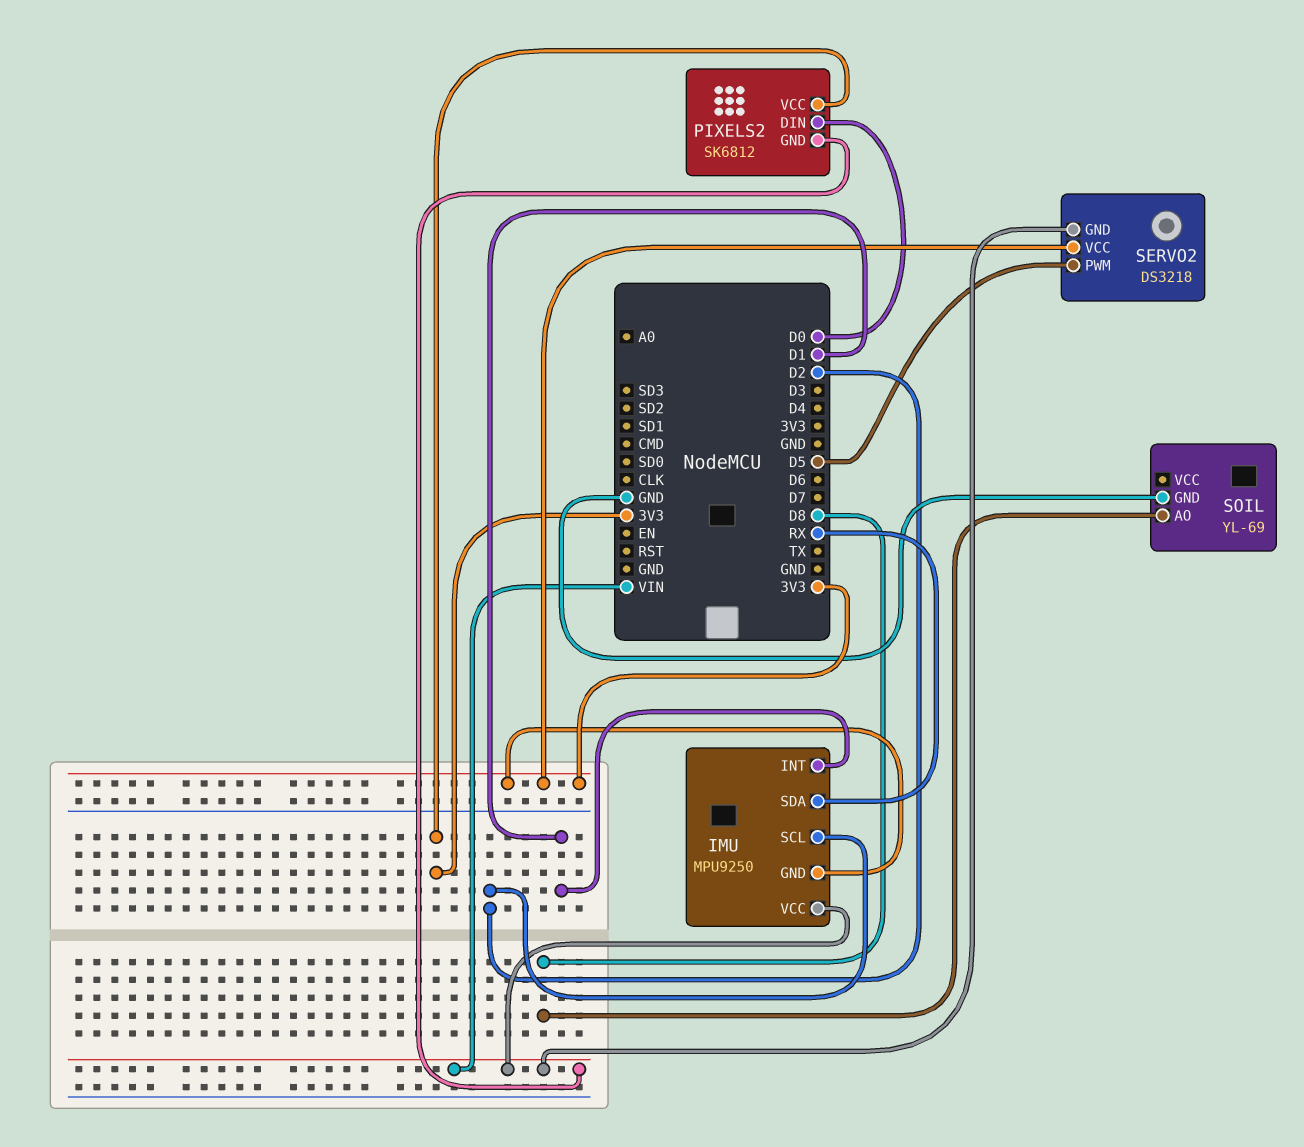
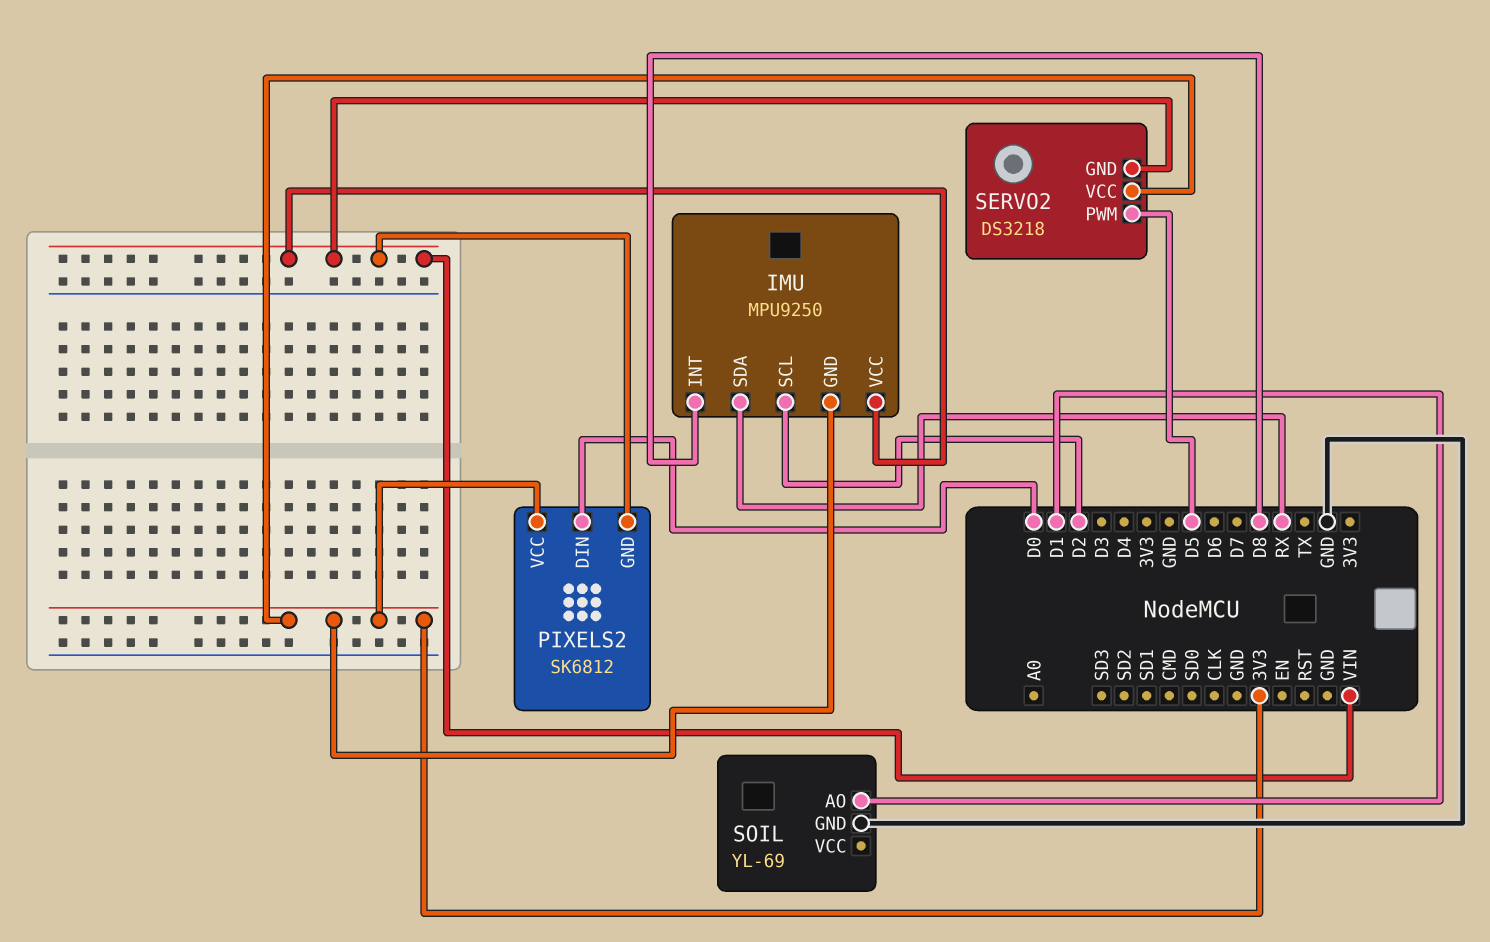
IMU pin INT: D1 -> D8
SOIL pin AO: D8 -> D1

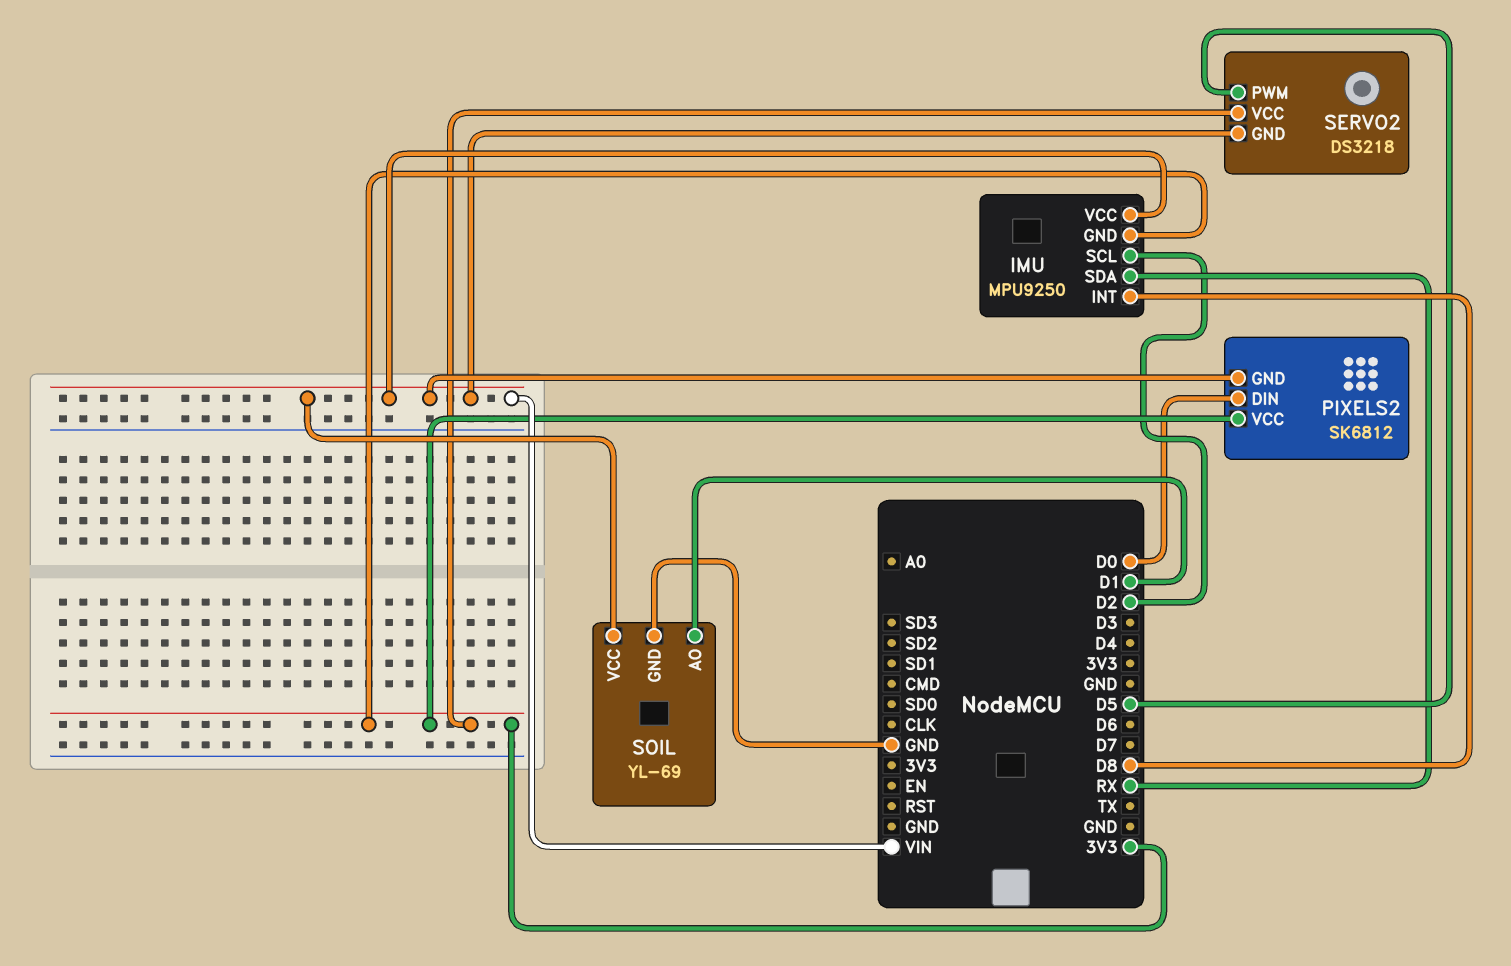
SOIL pin VCC: none -> VIN

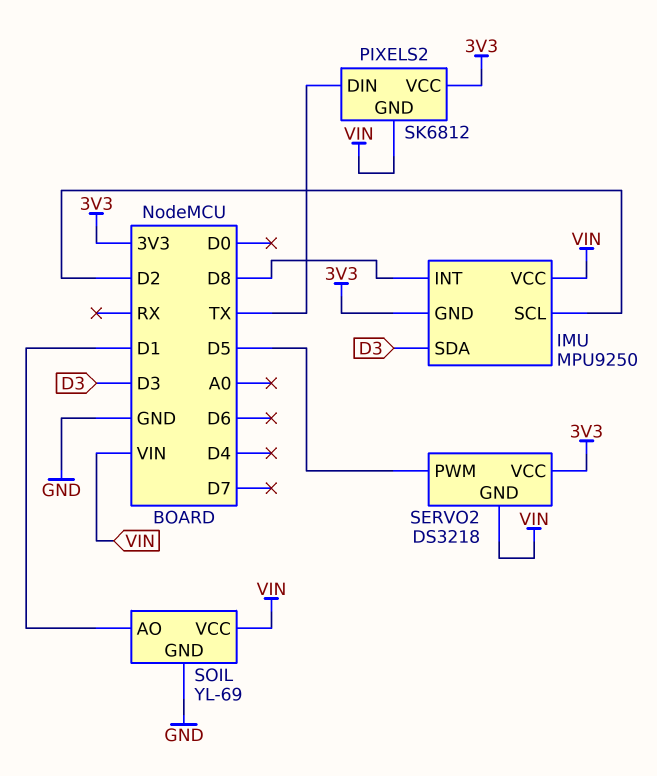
IMU pin SDA: RX -> D3
PIXELS2 pin DIN: D0 -> TX

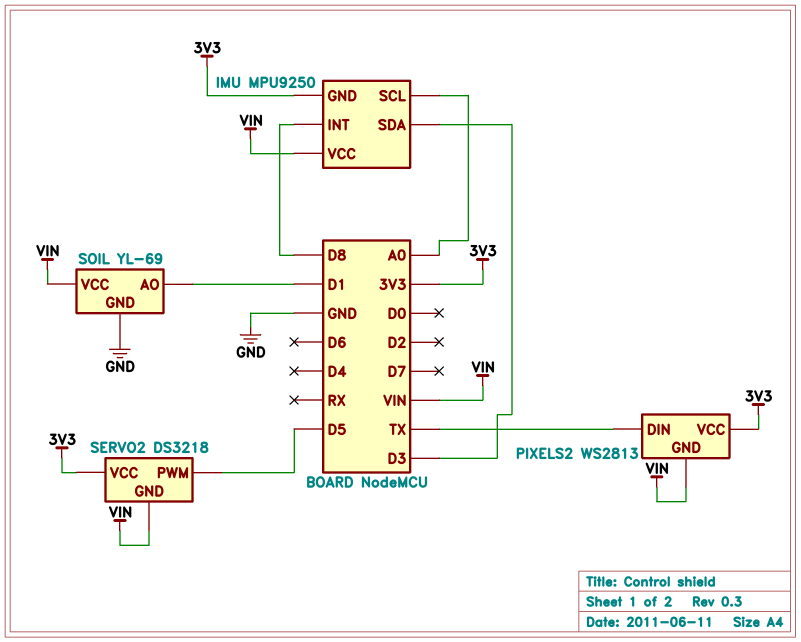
IMU pin SCL: D2 -> A0
PIXELS2: SK6812 -> WS2813

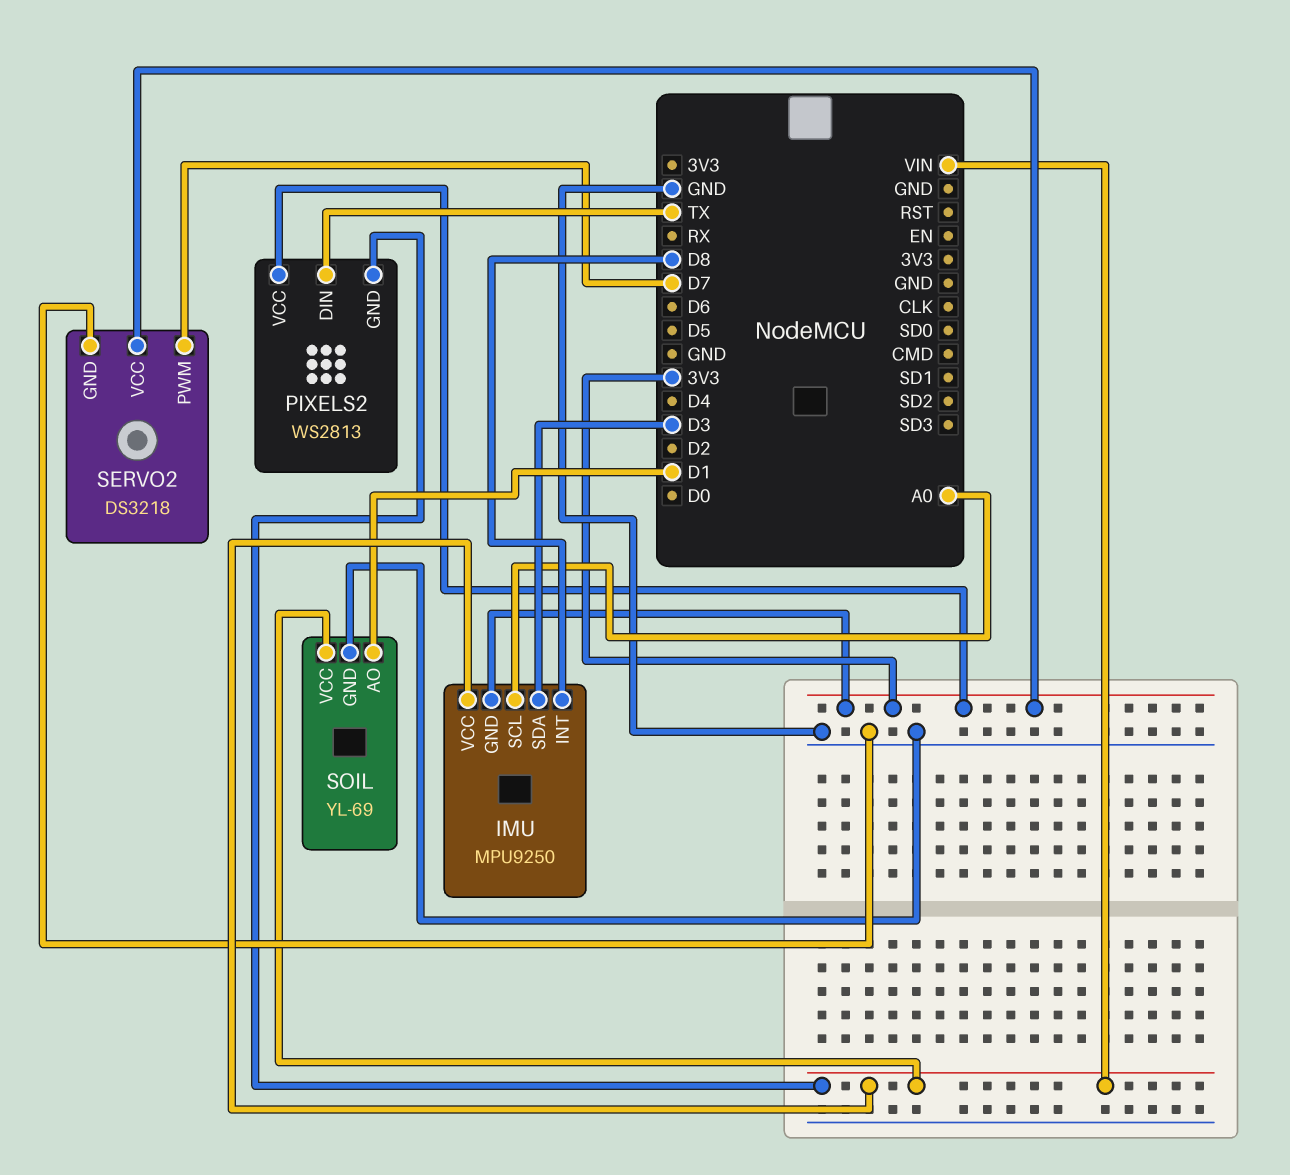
SERVO2 pin GND: VIN -> GND
SERVO2 pin PWM: D5 -> D7

